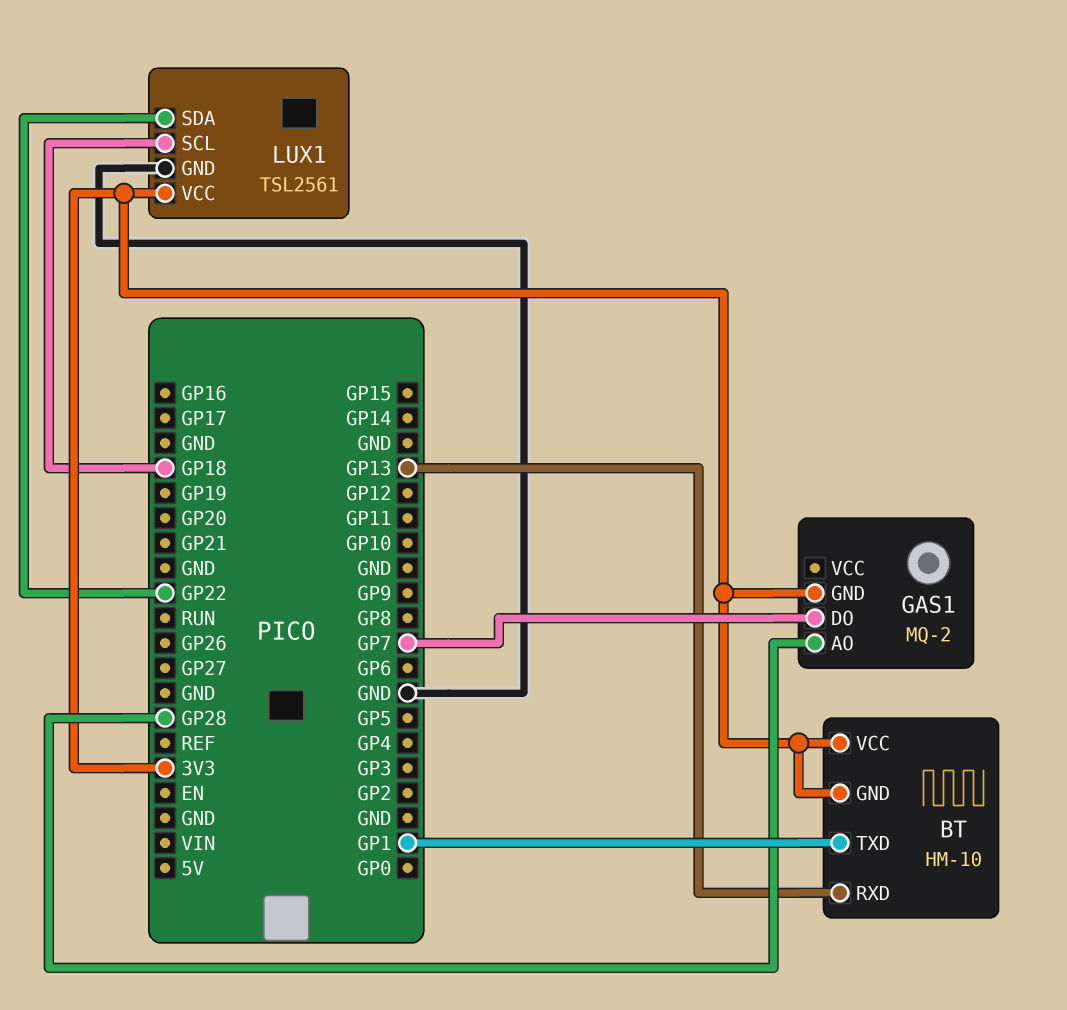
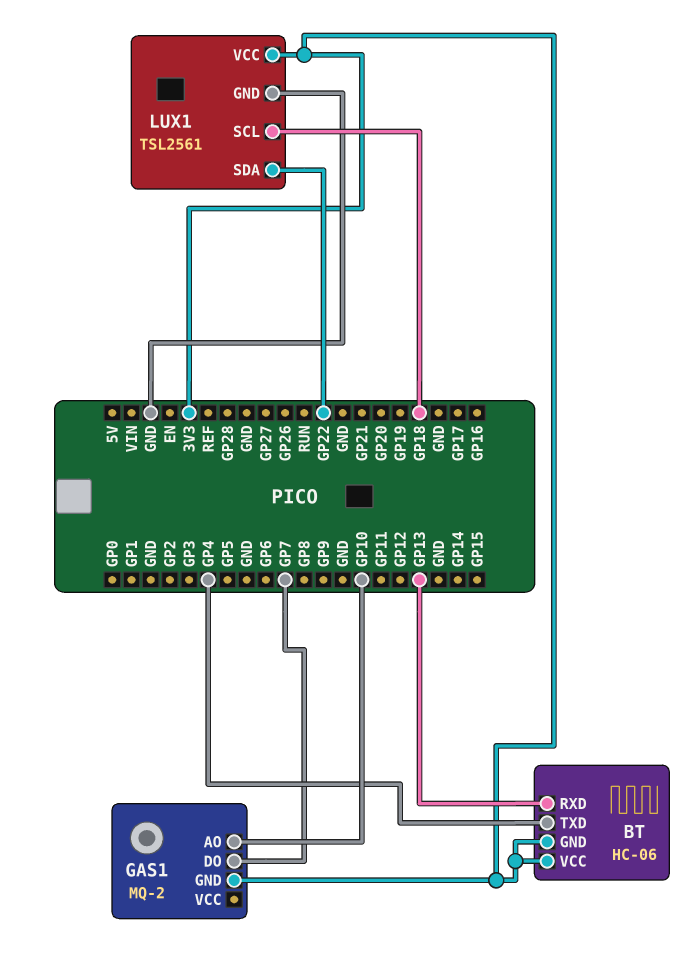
BT: HM-10 -> HC-06
BT pin TXD: GP1 -> GP4
GAS1 pin AO: GP28 -> GP10

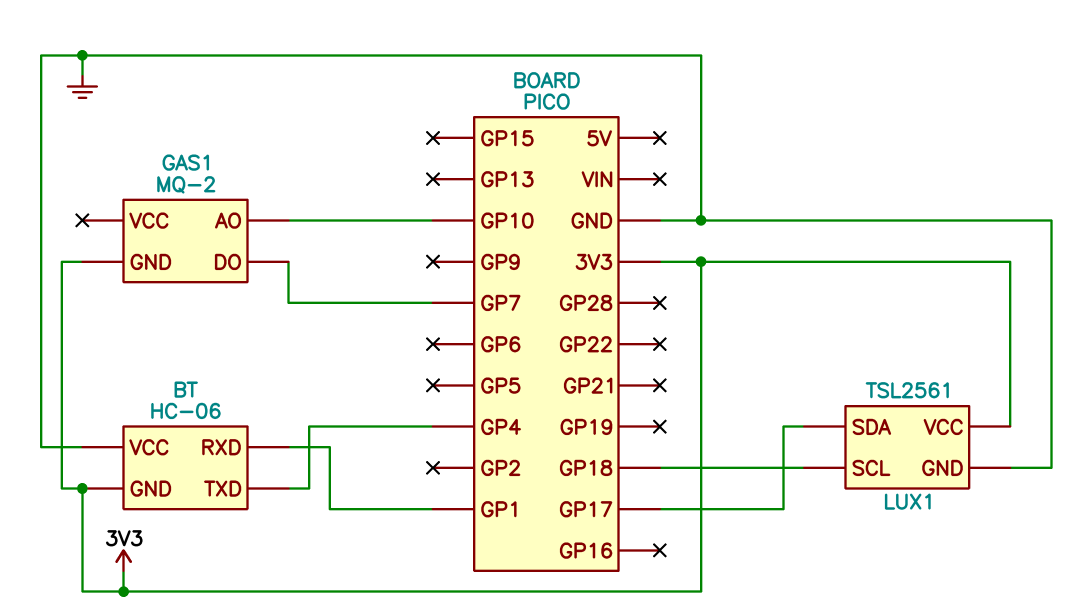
BT pin RXD: GP13 -> GP1
BT pin VCC: 3V3 -> GND
LUX1 pin SDA: GP22 -> GP17

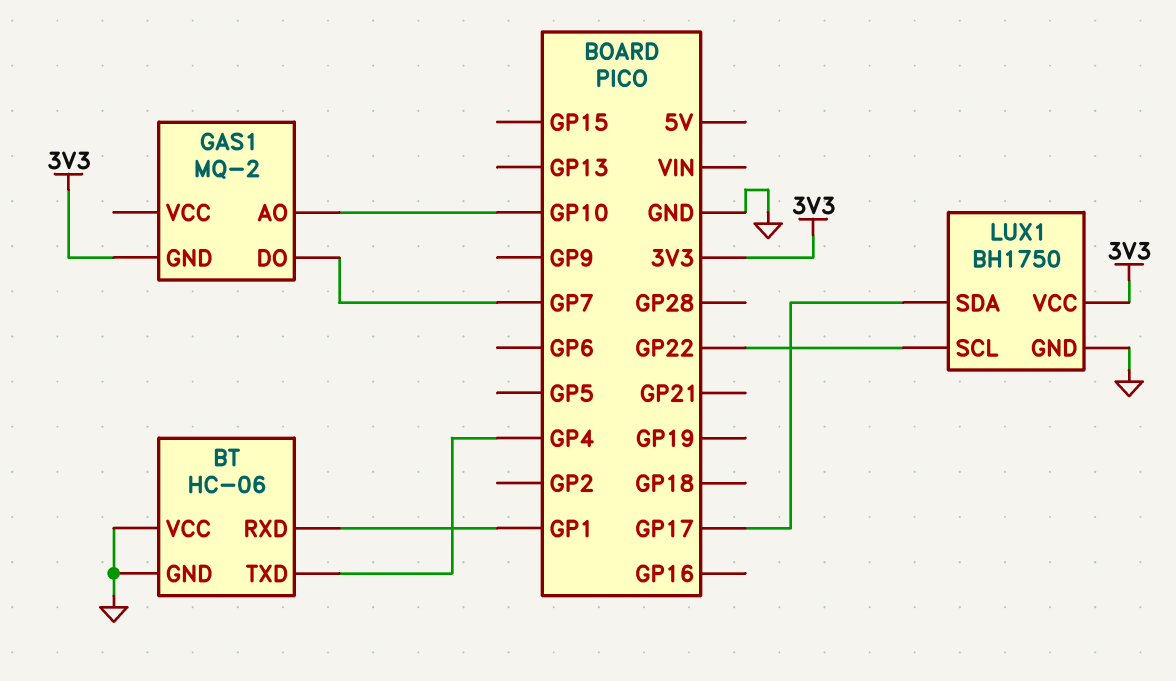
BT pin GND: 3V3 -> GND
LUX1: TSL2561 -> BH1750
LUX1 pin SCL: GP18 -> GP22

